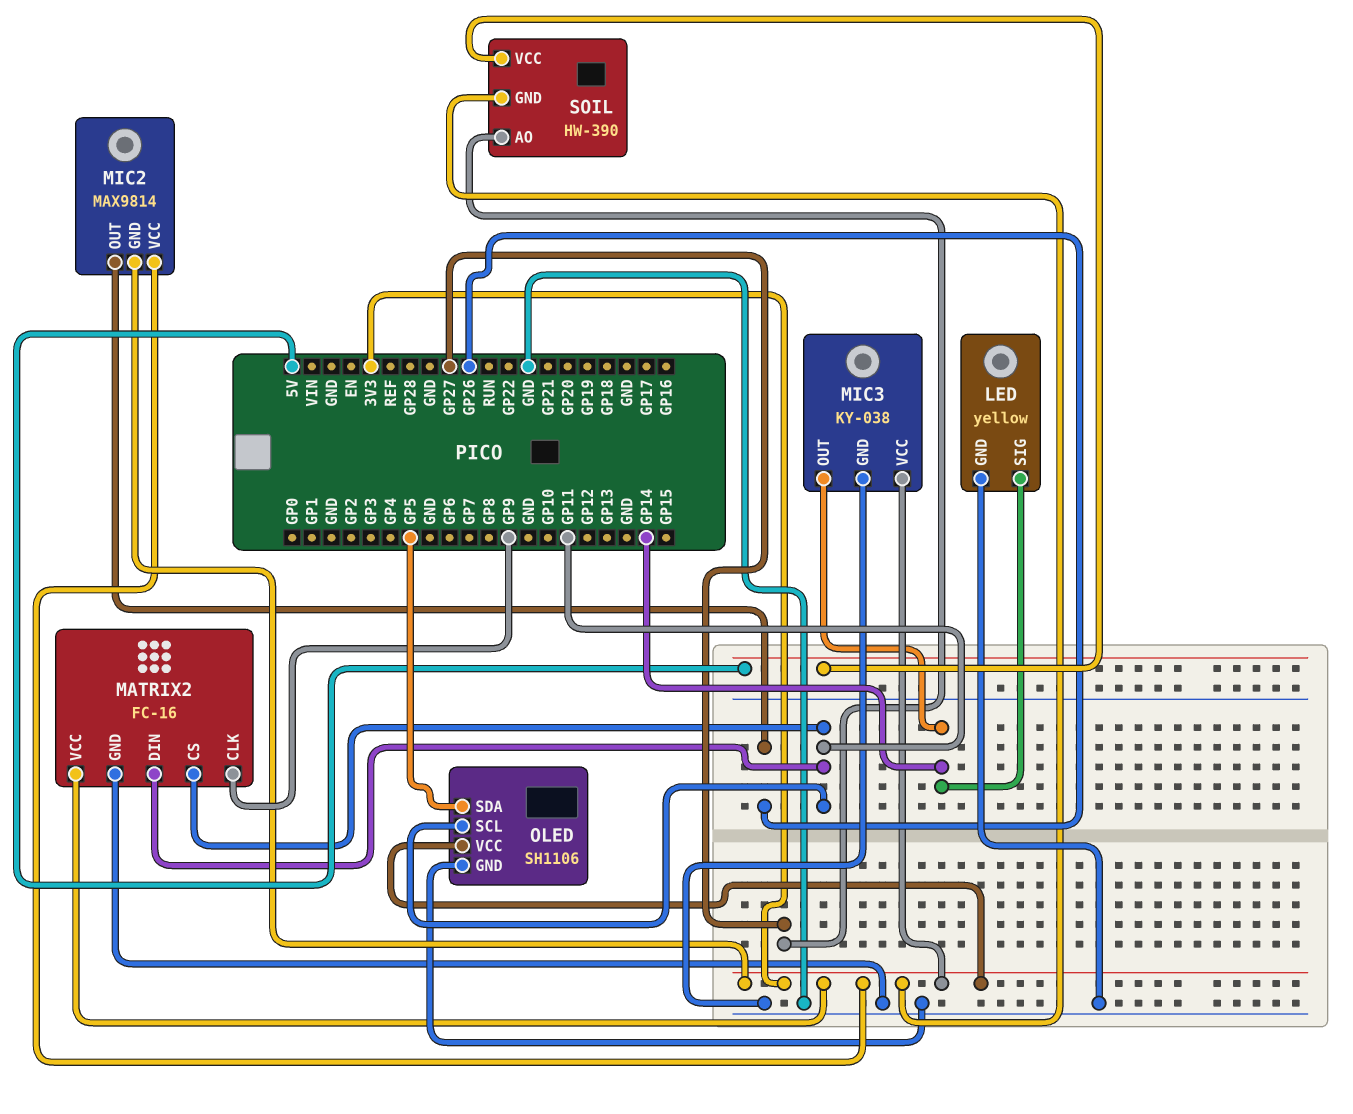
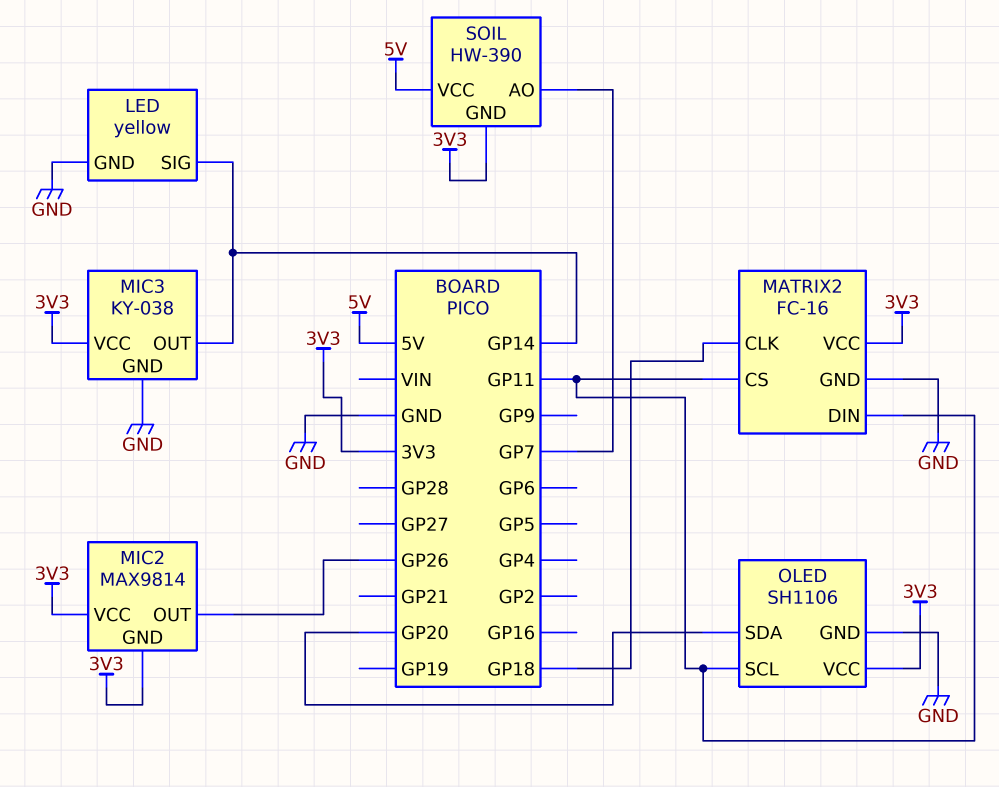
MATRIX2 pin CLK: GP9 -> GP18
OLED pin SDA: GP5 -> GP20
SOIL pin AO: GP27 -> GP7

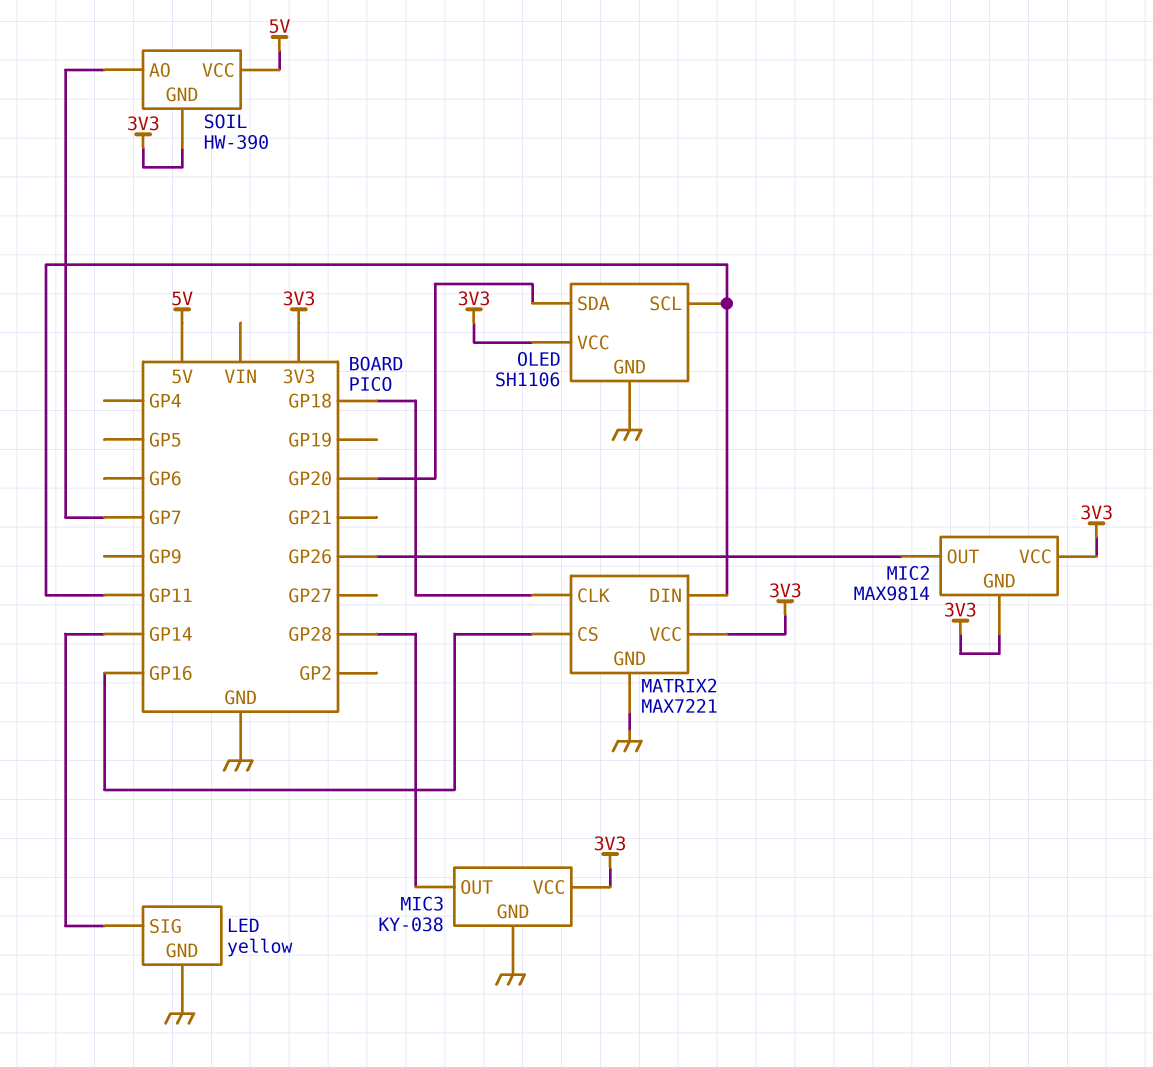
MATRIX2: FC-16 -> MAX7221
MATRIX2 pin CS: GP11 -> GP16
MIC3 pin OUT: GP14 -> GP28

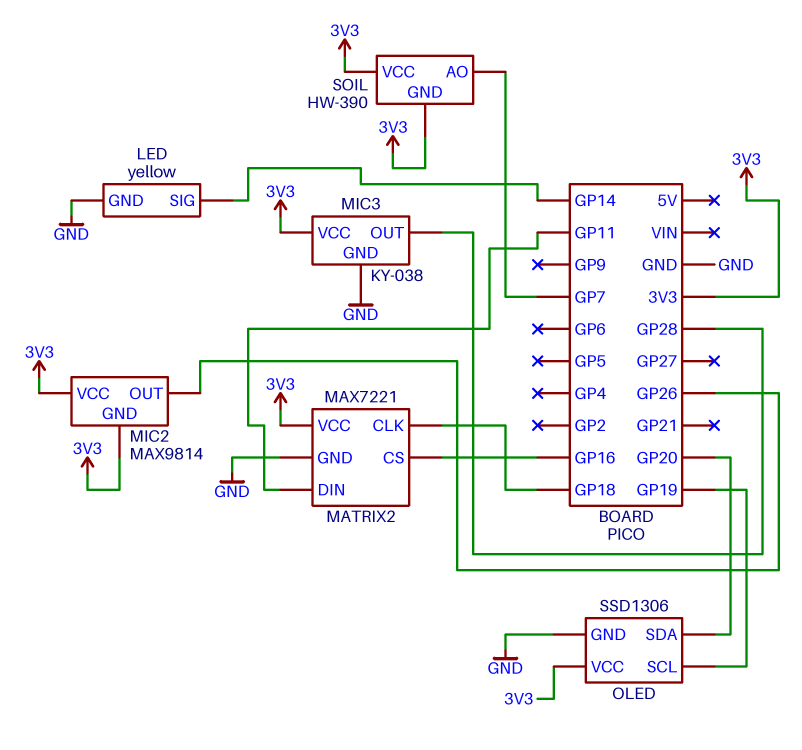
OLED: SH1106 -> SSD1306
OLED pin SCL: GP11 -> GP19
SOIL pin VCC: 5V -> 3V3

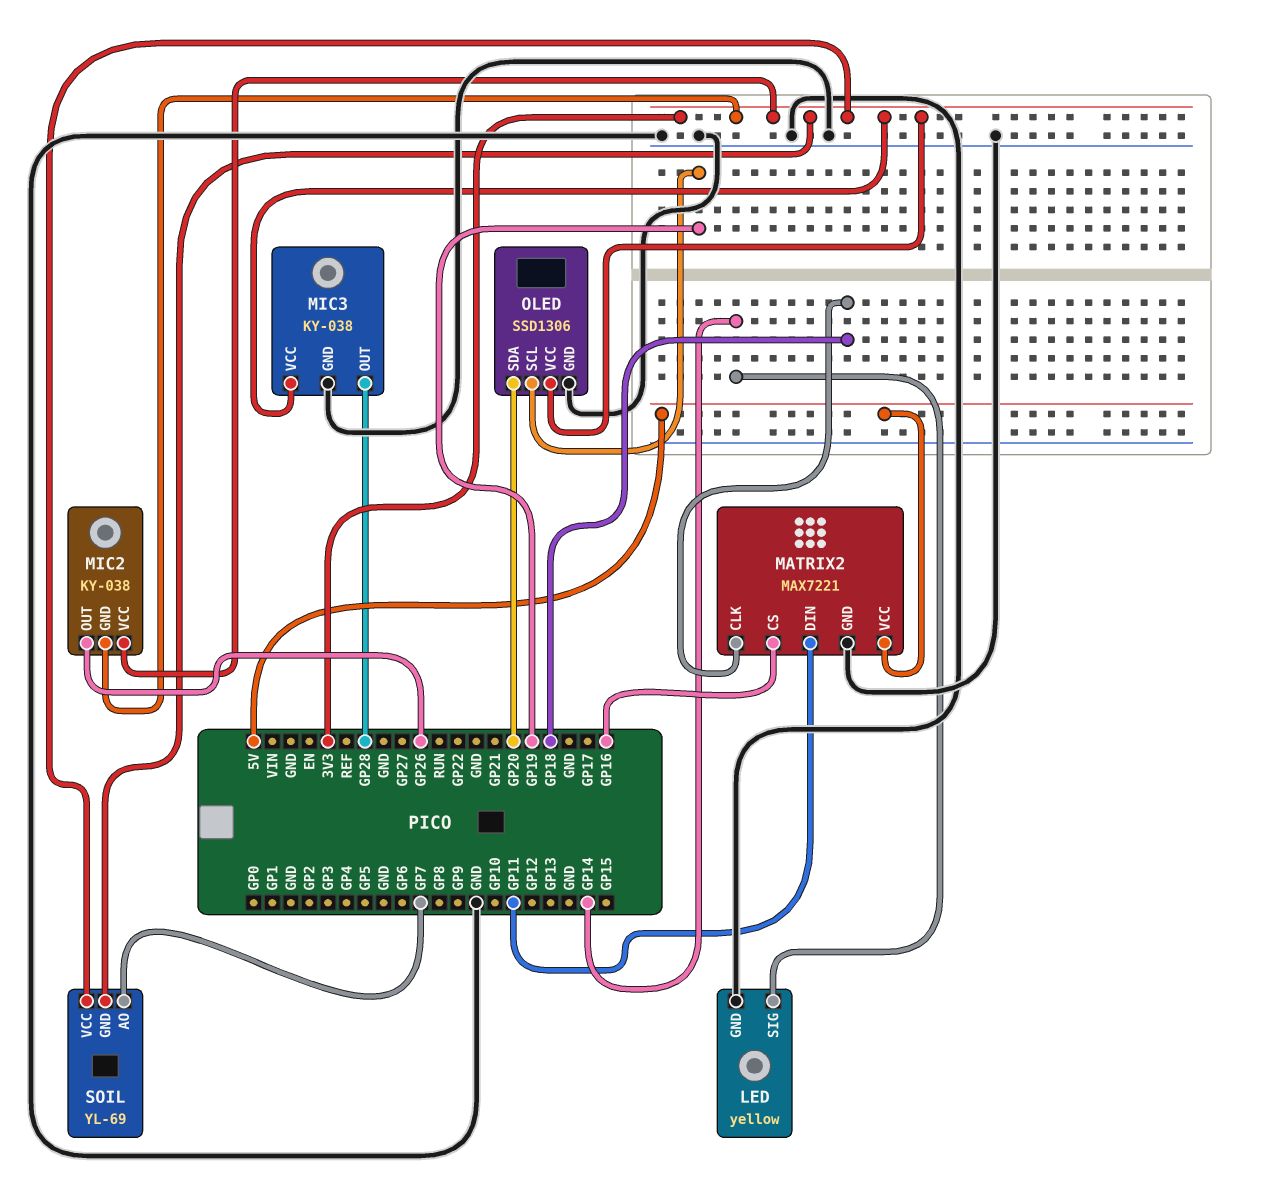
MATRIX2 pin VCC: 3V3 -> 5V
MIC2: MAX9814 -> KY-038
SOIL: HW-390 -> YL-69

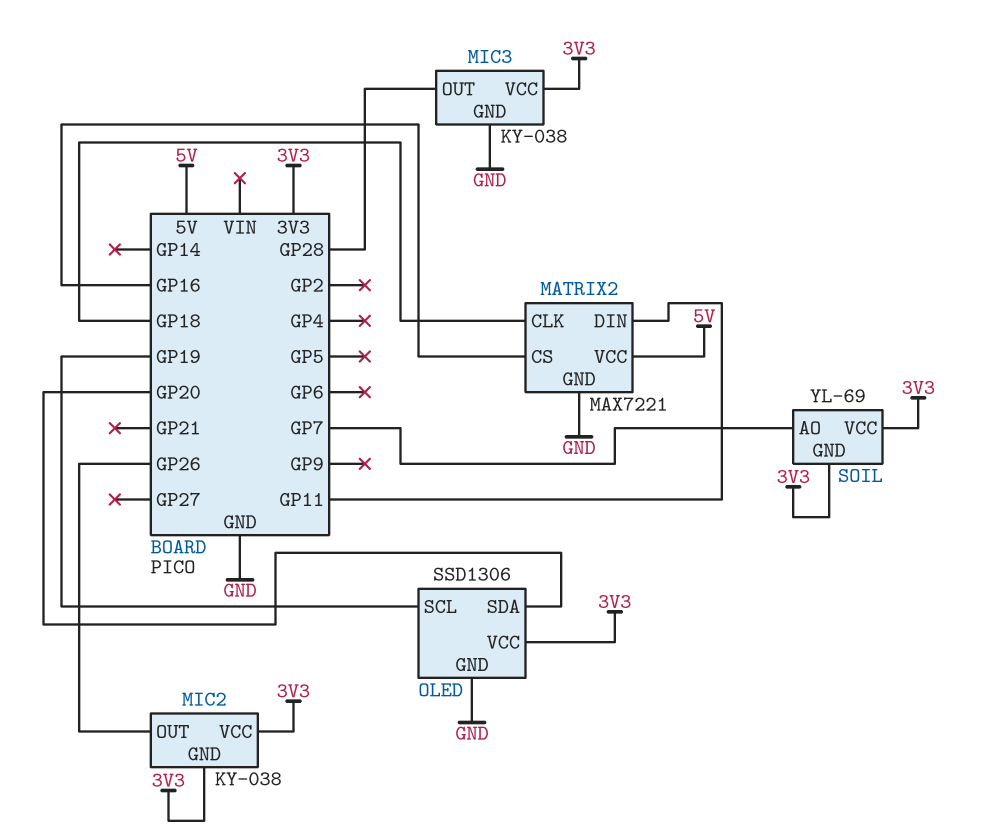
LED: yellow -> none
LED pin GND: GND -> none
LED pin SIG: GP14 -> none

